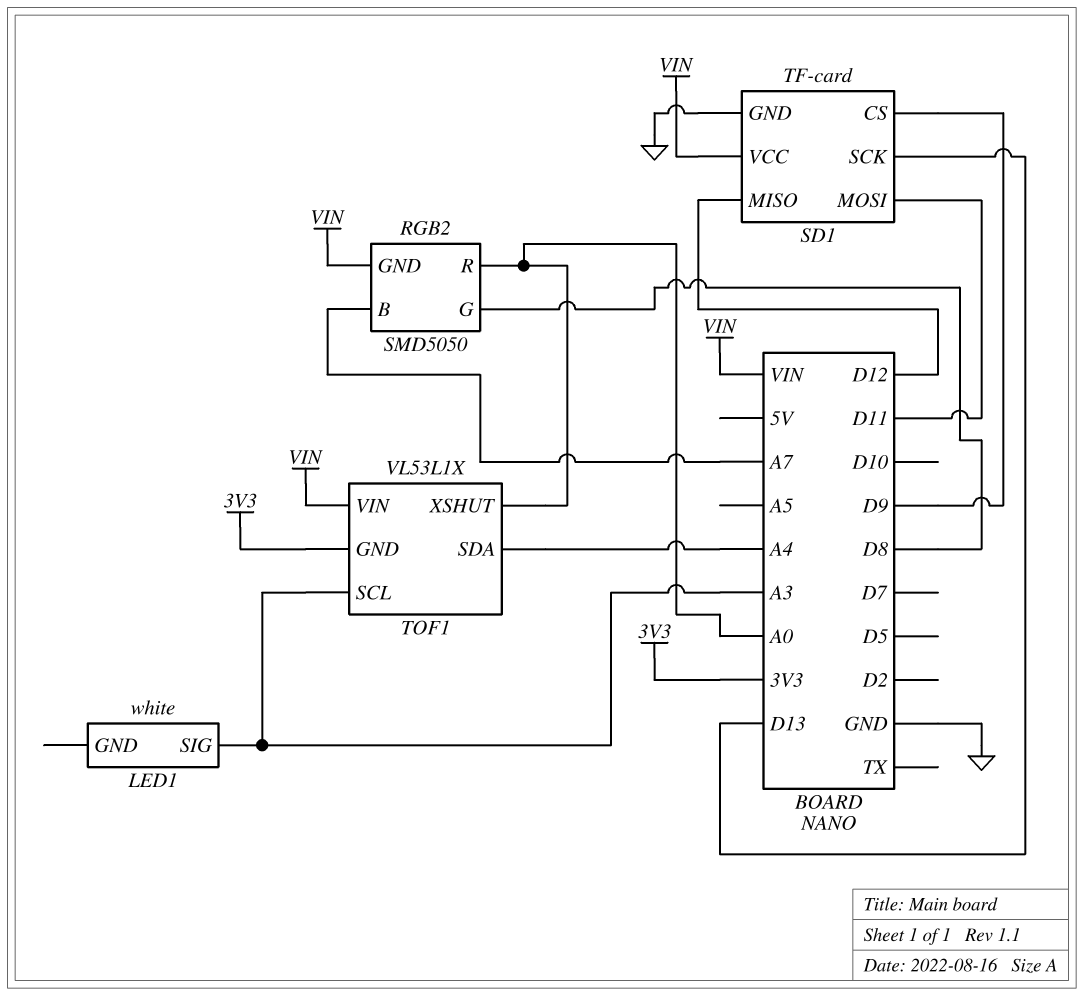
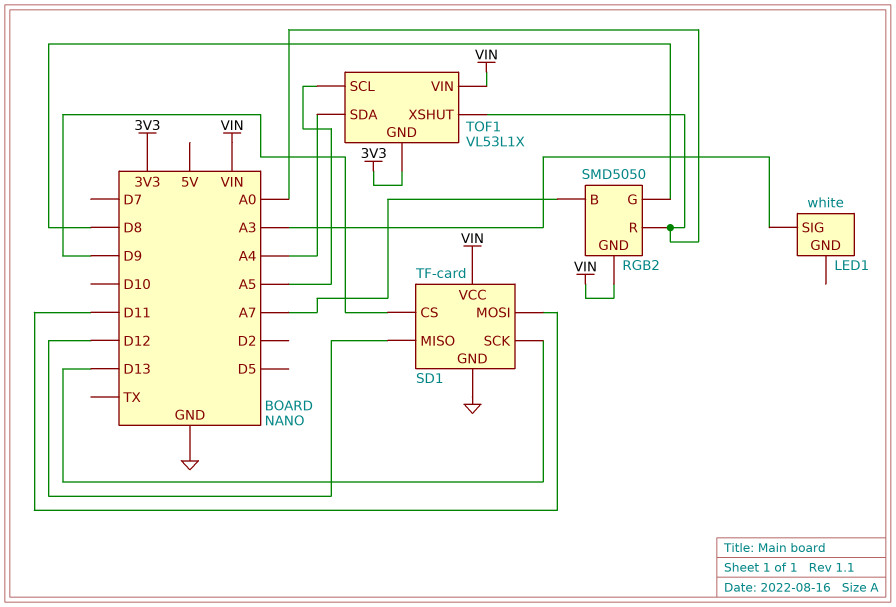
TOF1 pin SCL: A3 -> A5

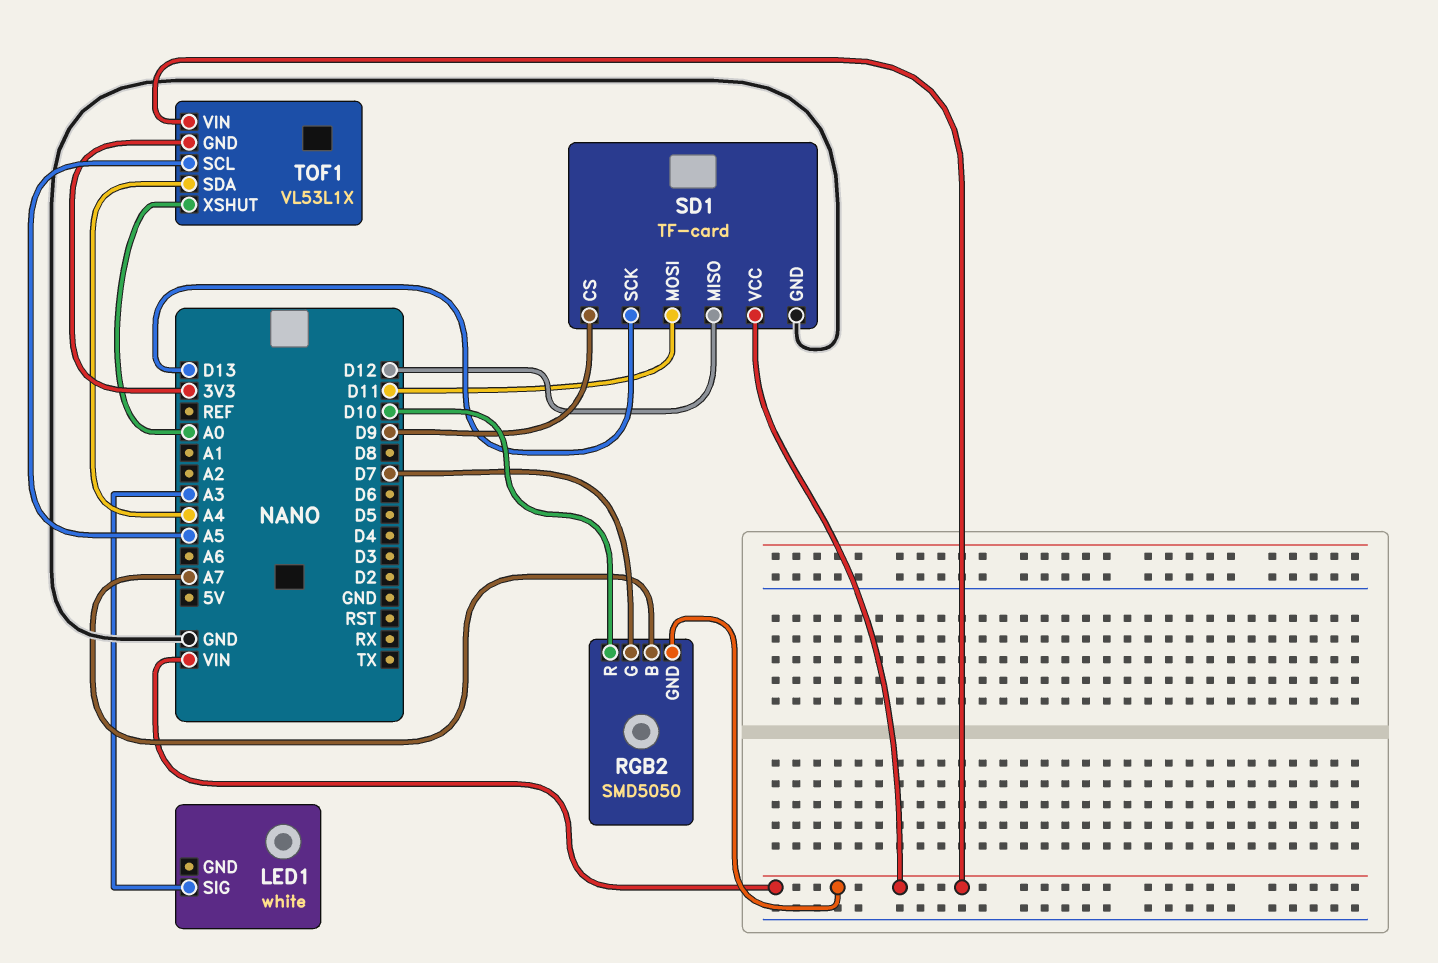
RGB2 pin G: D8 -> D7
RGB2 pin R: A0 -> D10

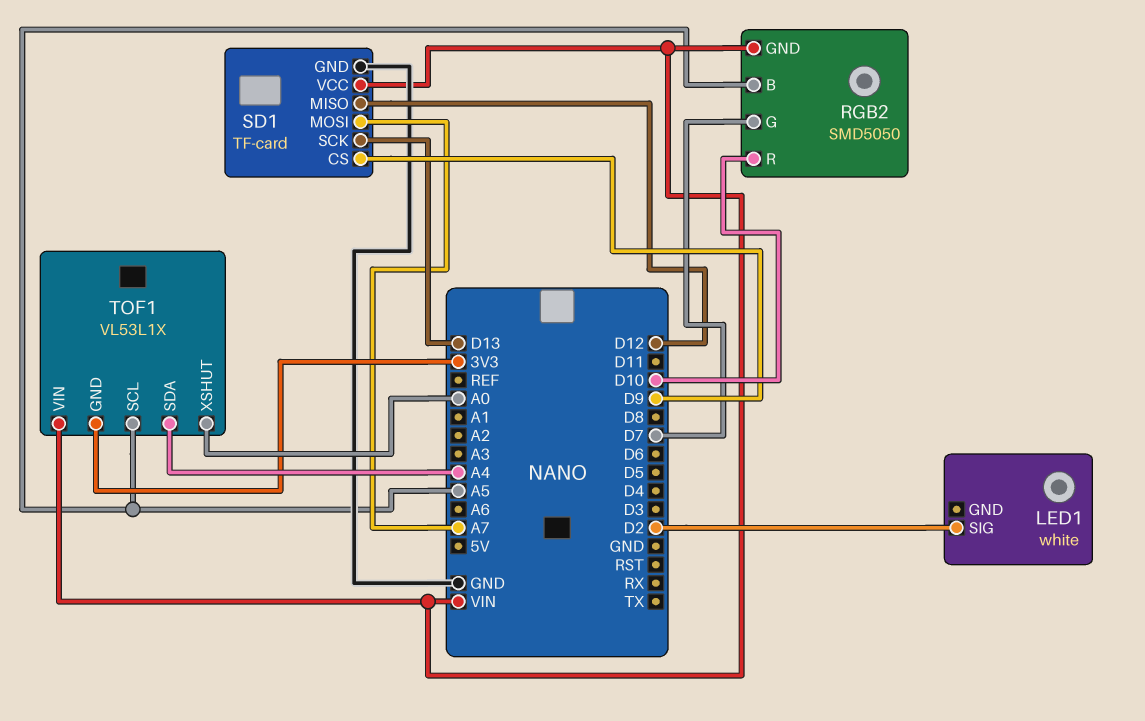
LED1 pin SIG: A3 -> D2
RGB2 pin B: A7 -> A5
SD1 pin MOSI: D11 -> A7

